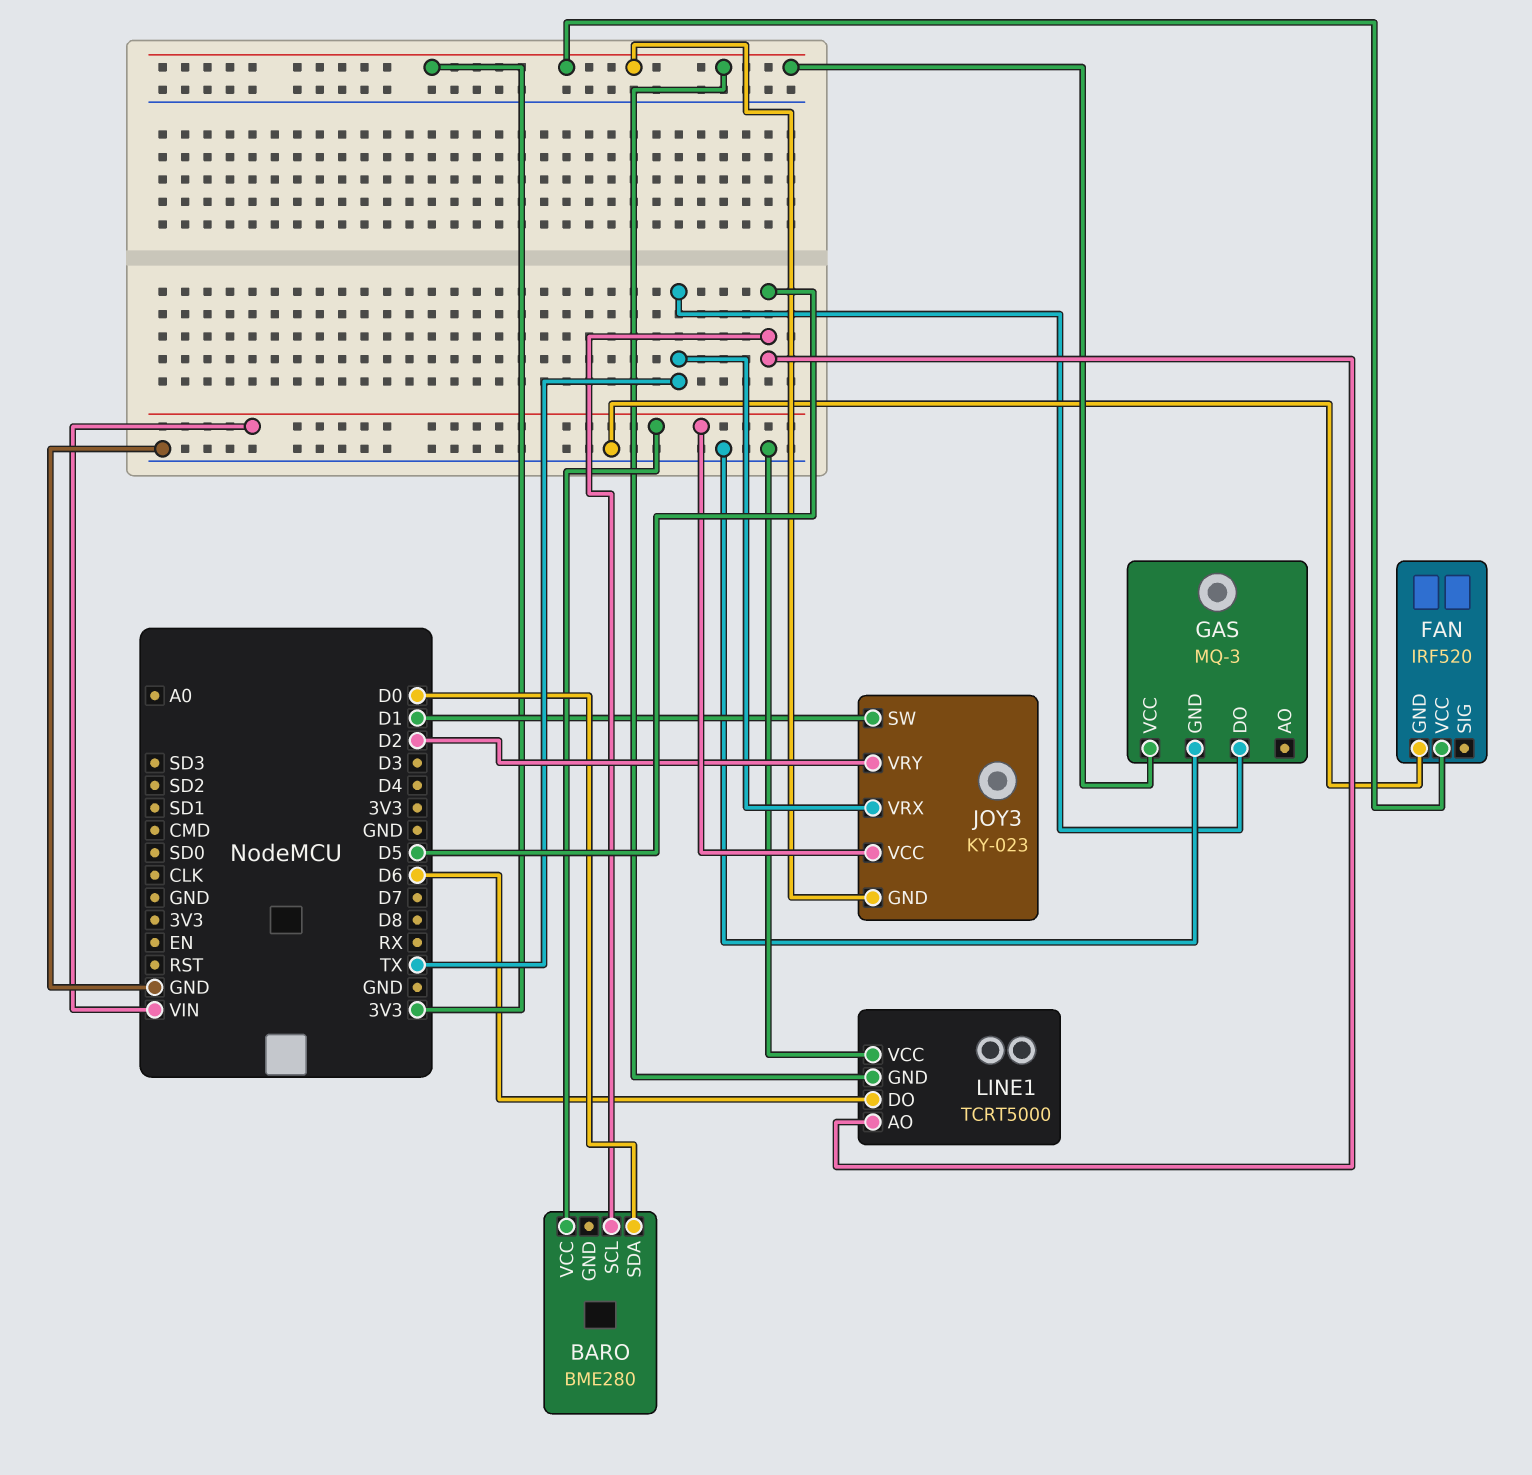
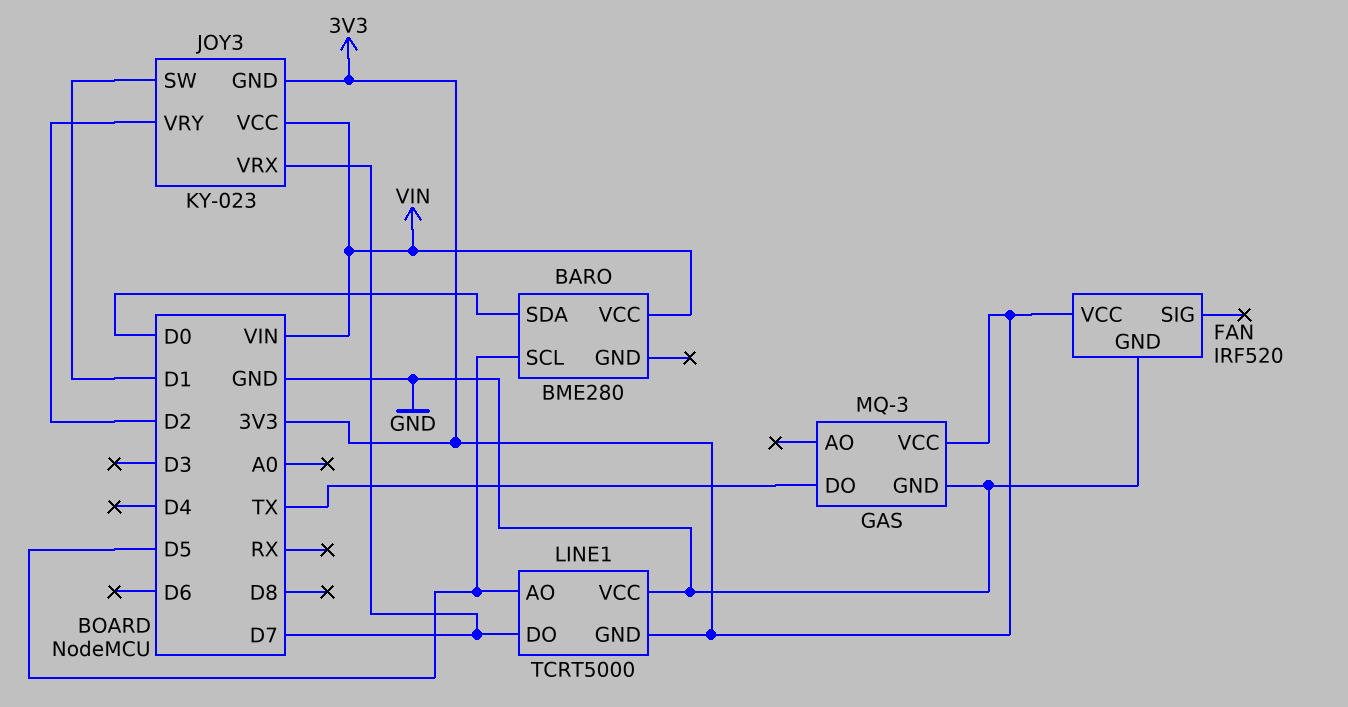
JOY3 pin VRX: TX -> D7
LINE1 pin DO: D6 -> D7

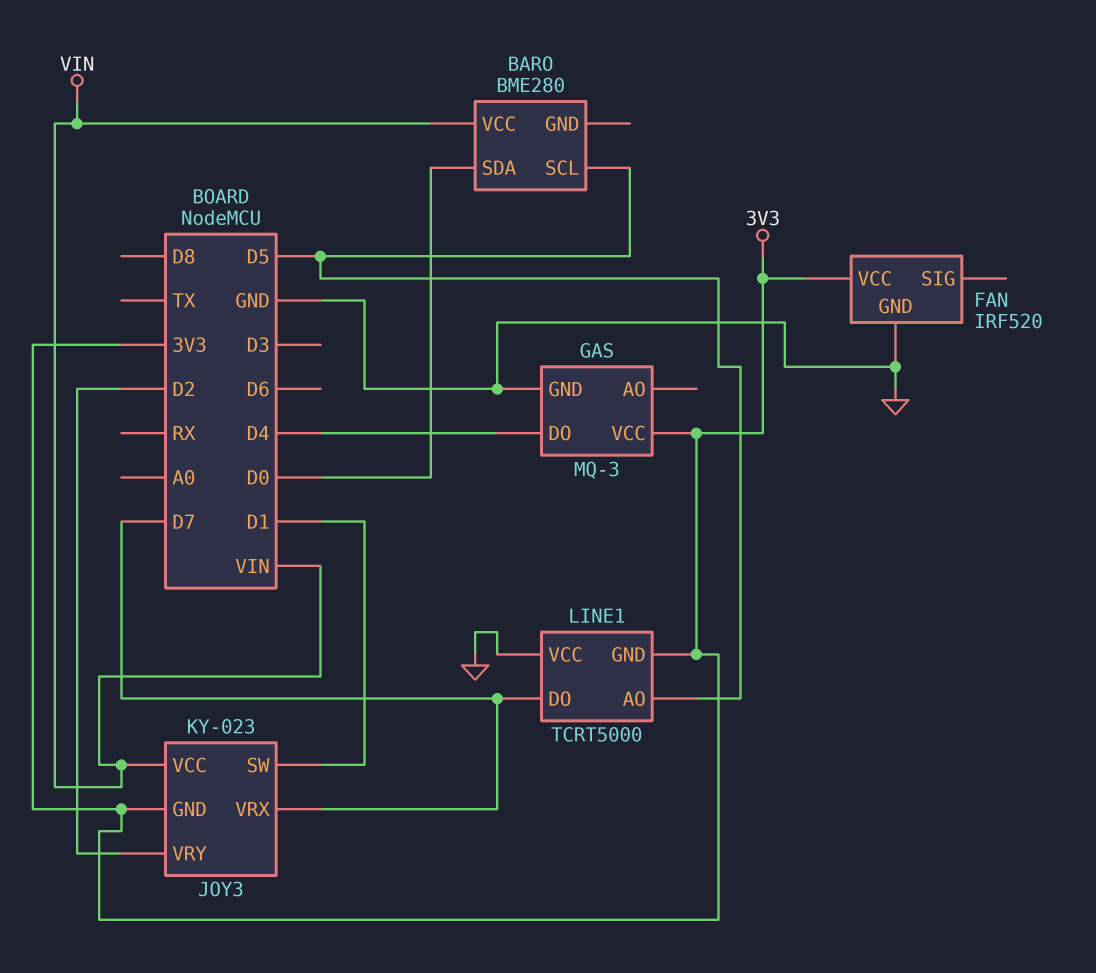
GAS pin DO: TX -> D4

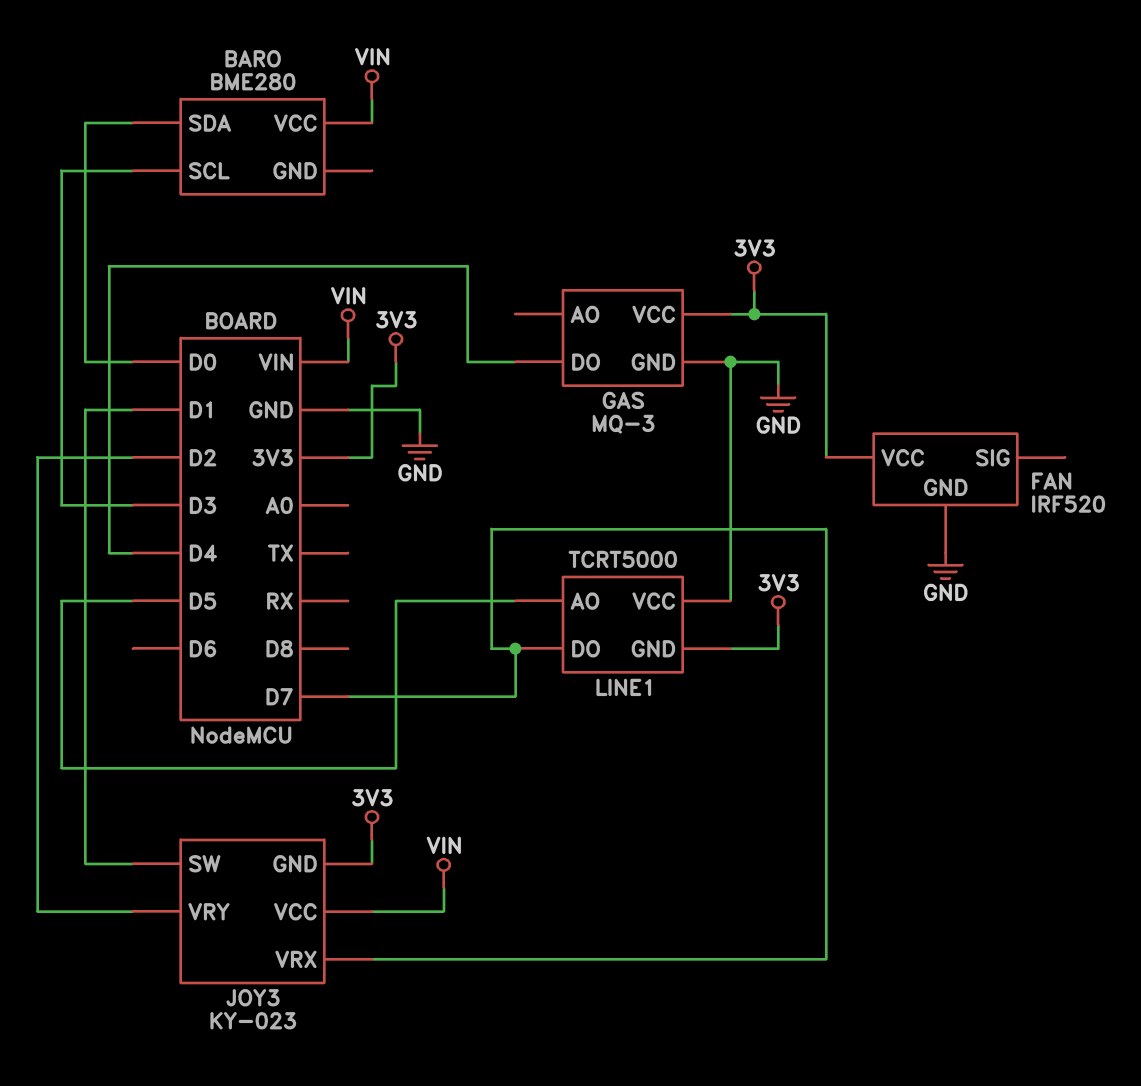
BARO pin SCL: D5 -> D3

